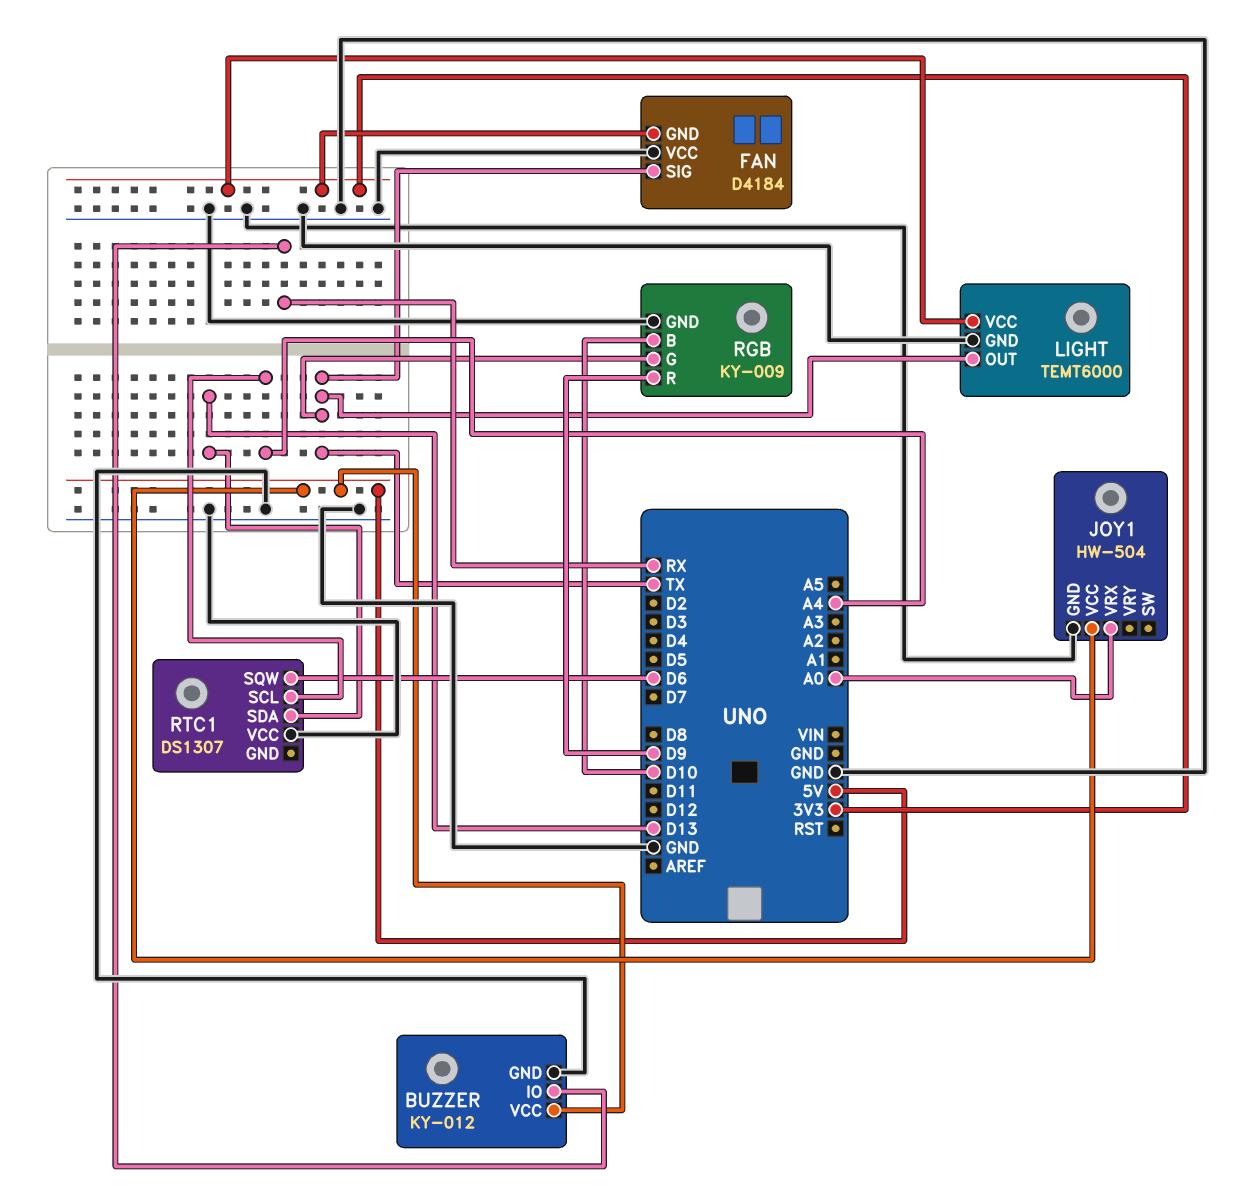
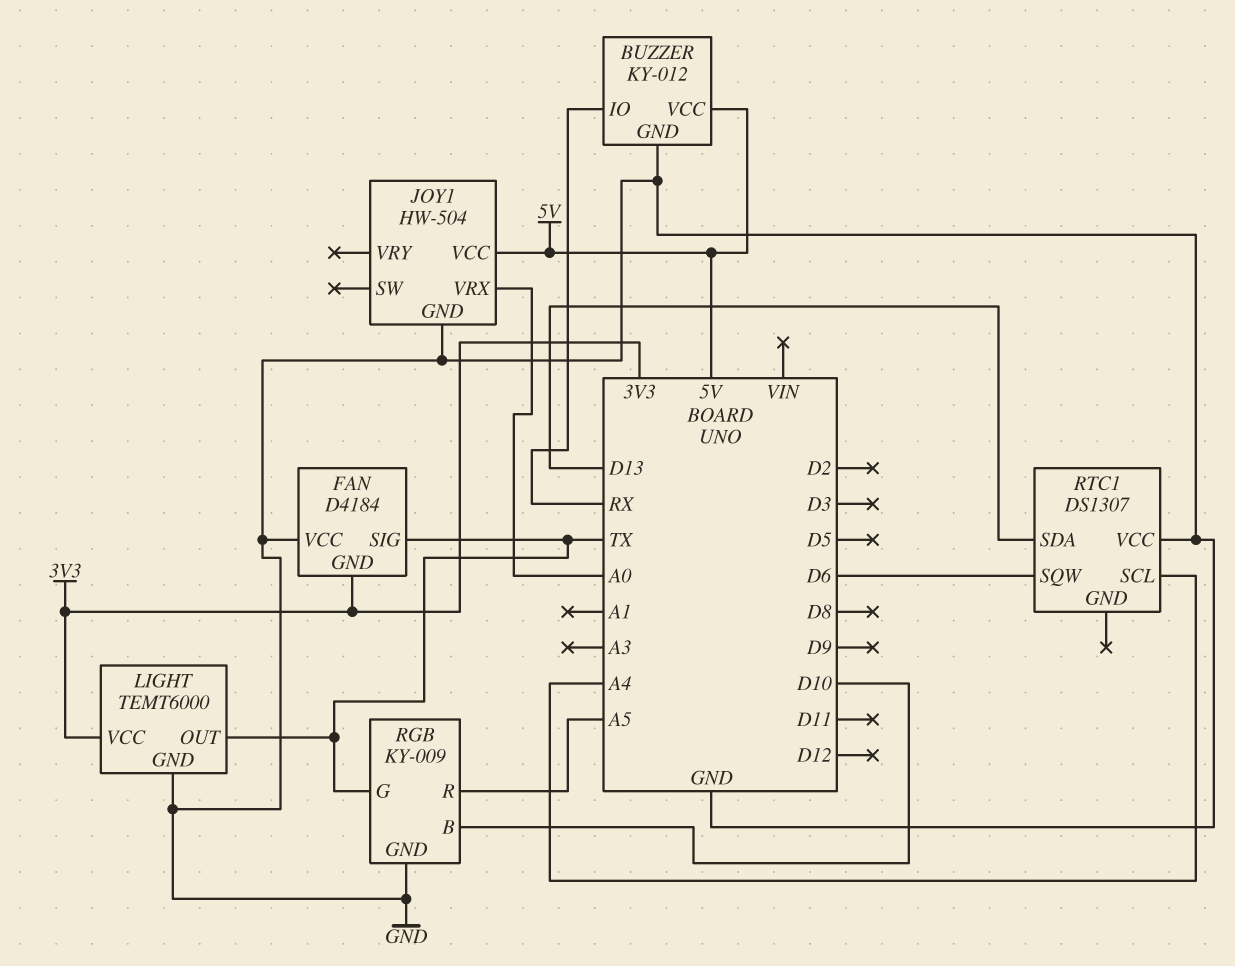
RGB pin R: D9 -> A5

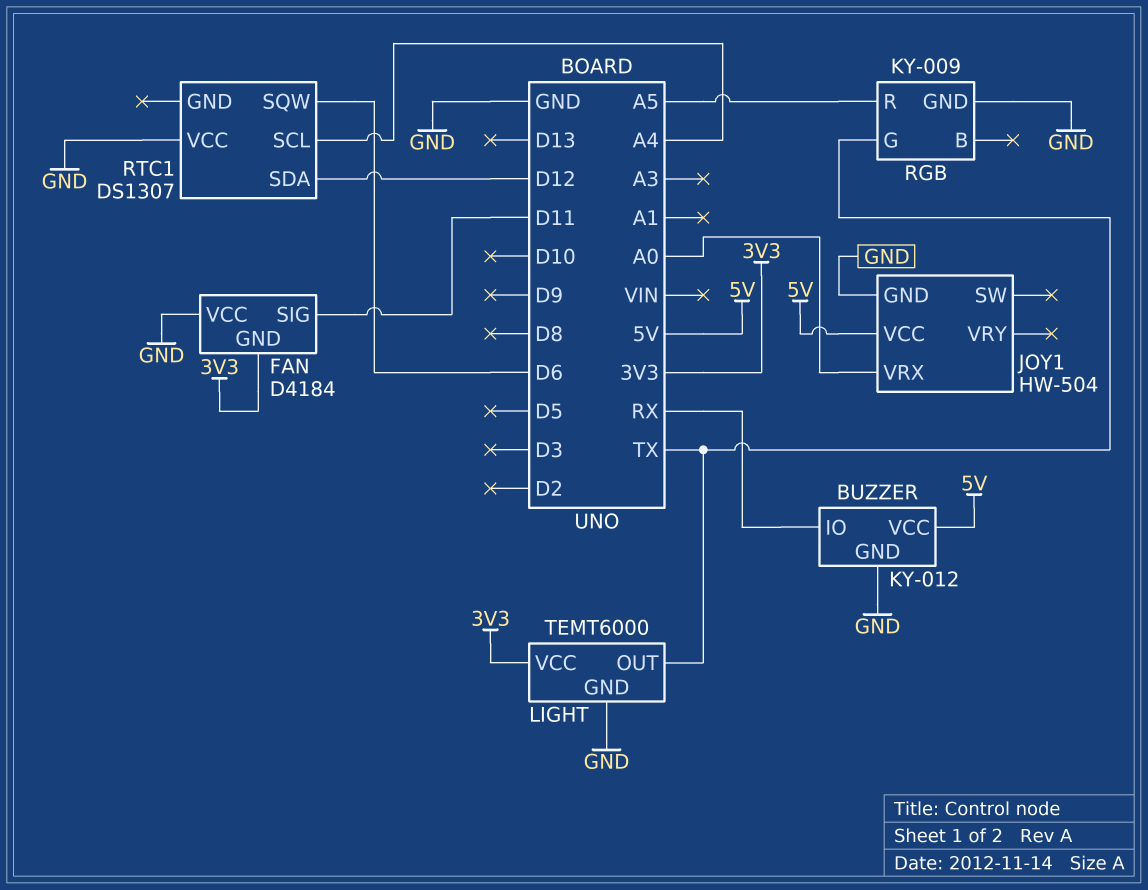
FAN pin SIG: TX -> D11
RGB pin B: D10 -> none
RTC1 pin SDA: D13 -> D12

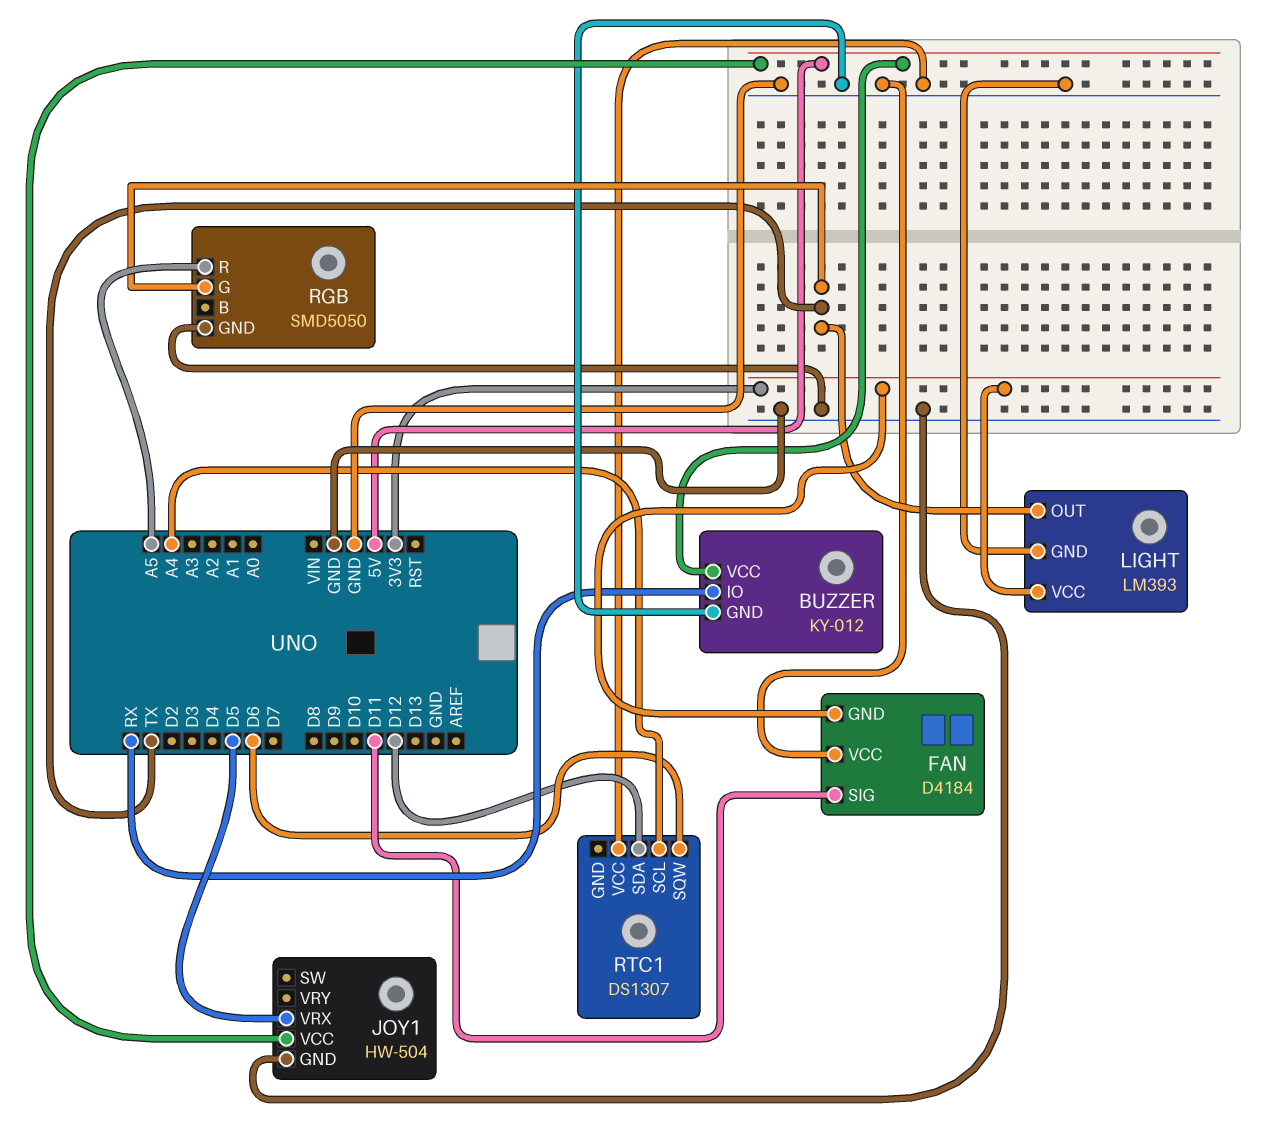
JOY1 pin VRX: A0 -> D5
LIGHT: TEMT6000 -> LM393
RGB: KY-009 -> SMD5050

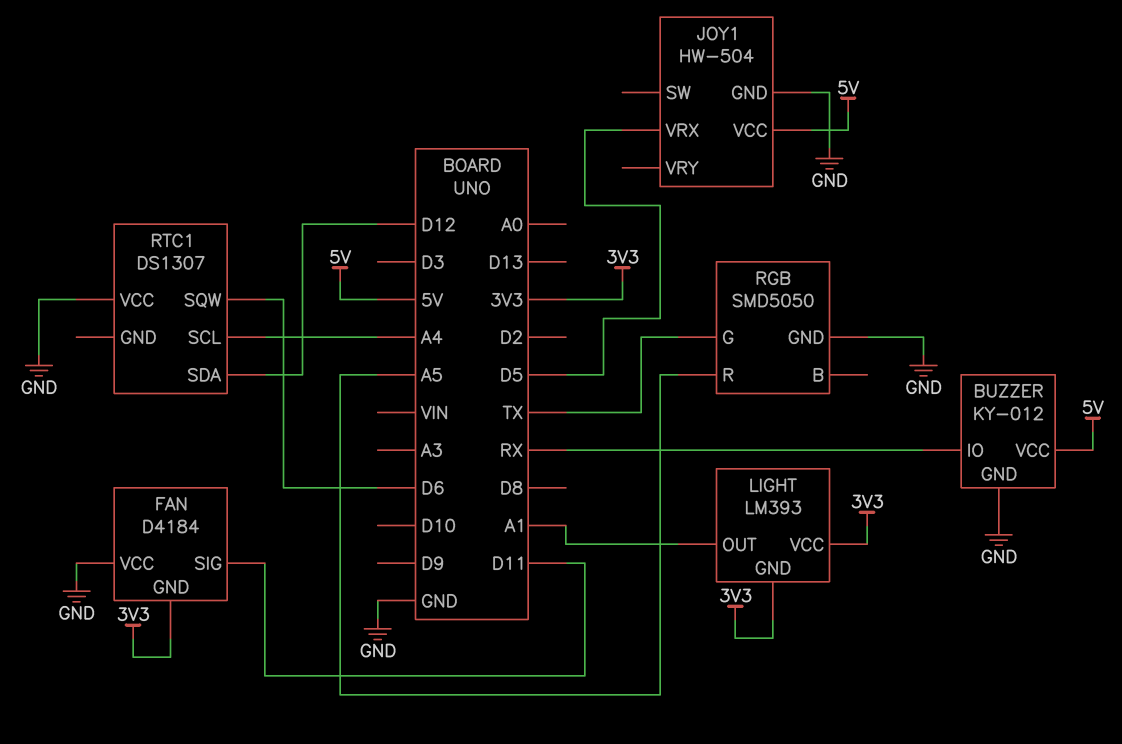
LIGHT pin GND: GND -> 3V3
LIGHT pin OUT: TX -> A1

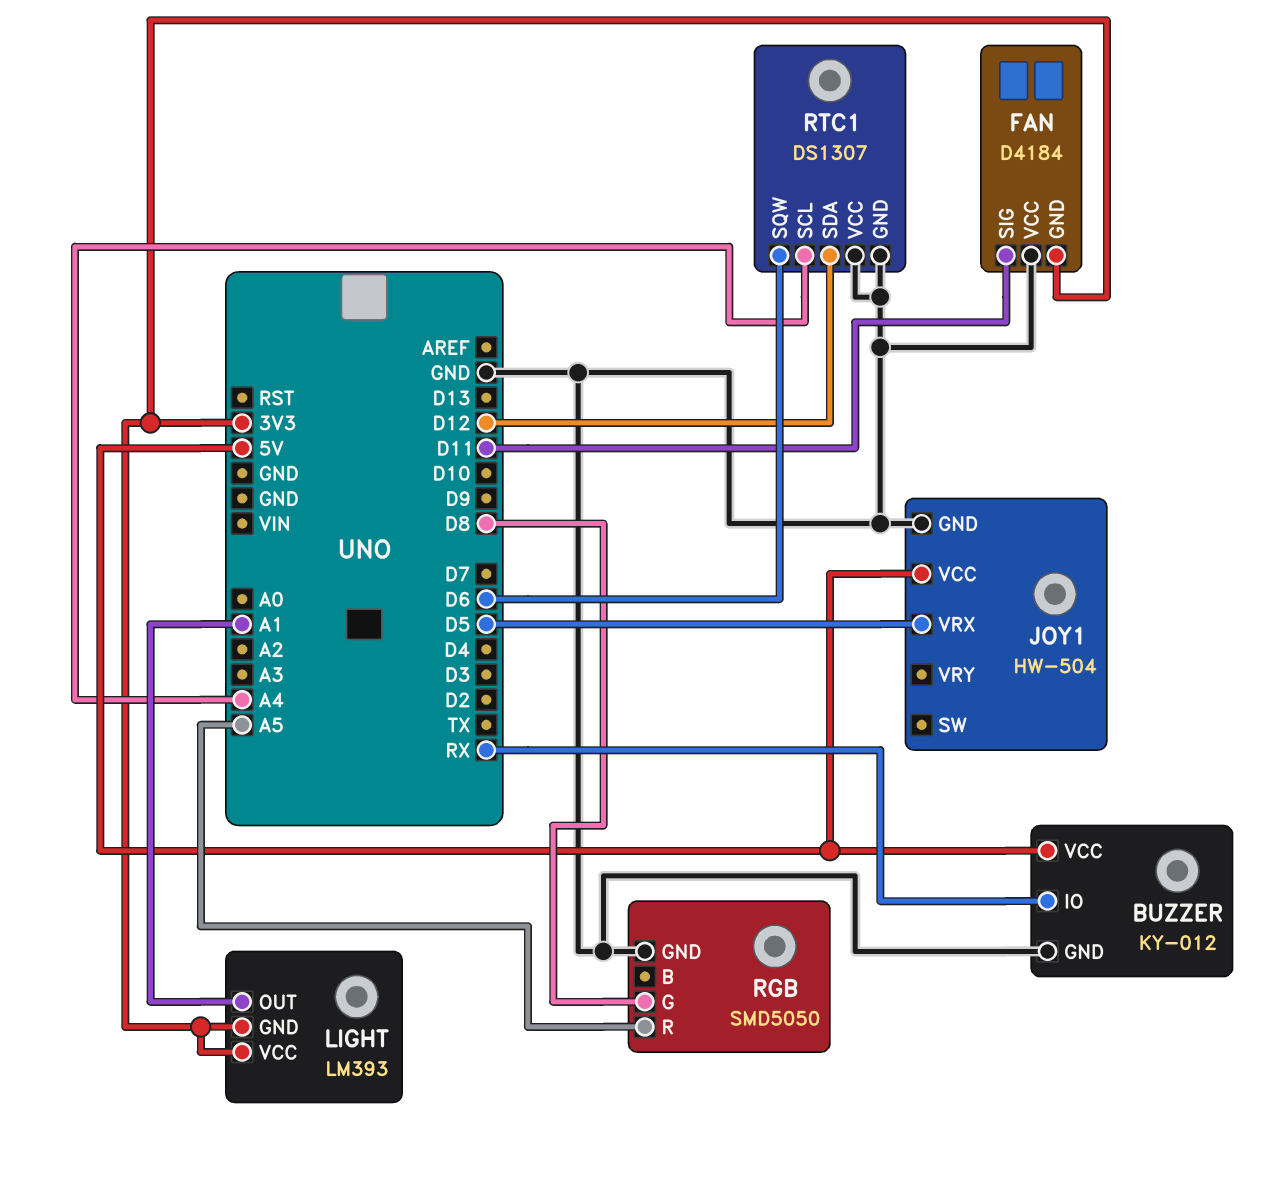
RGB pin G: TX -> D8
RTC1 pin GND: none -> GND

